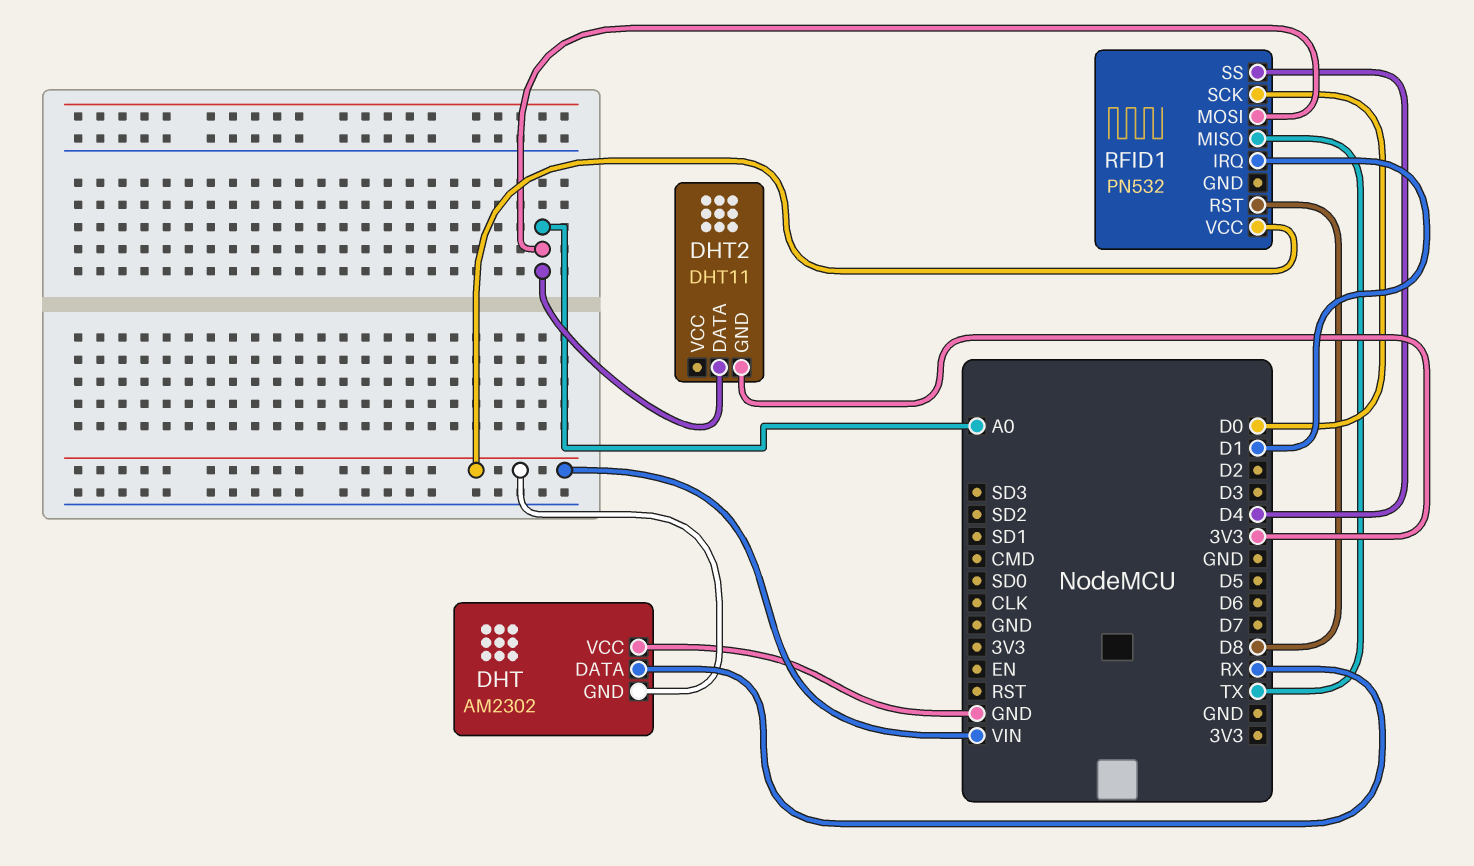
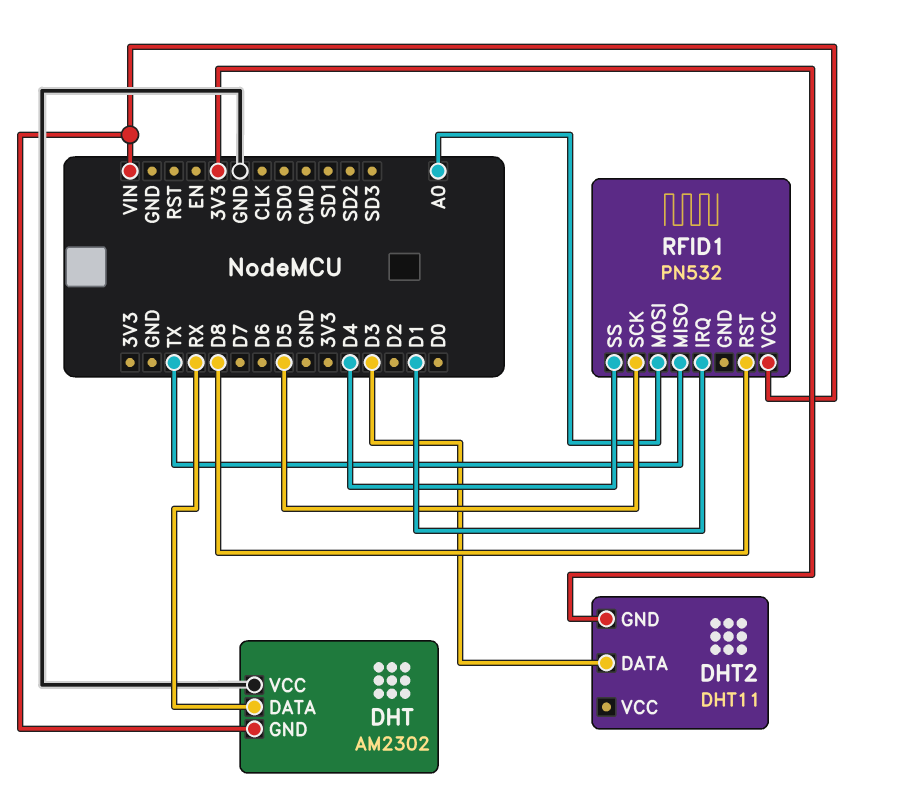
DHT2 pin DATA: A0 -> D3
RFID1 pin SCK: D0 -> D5

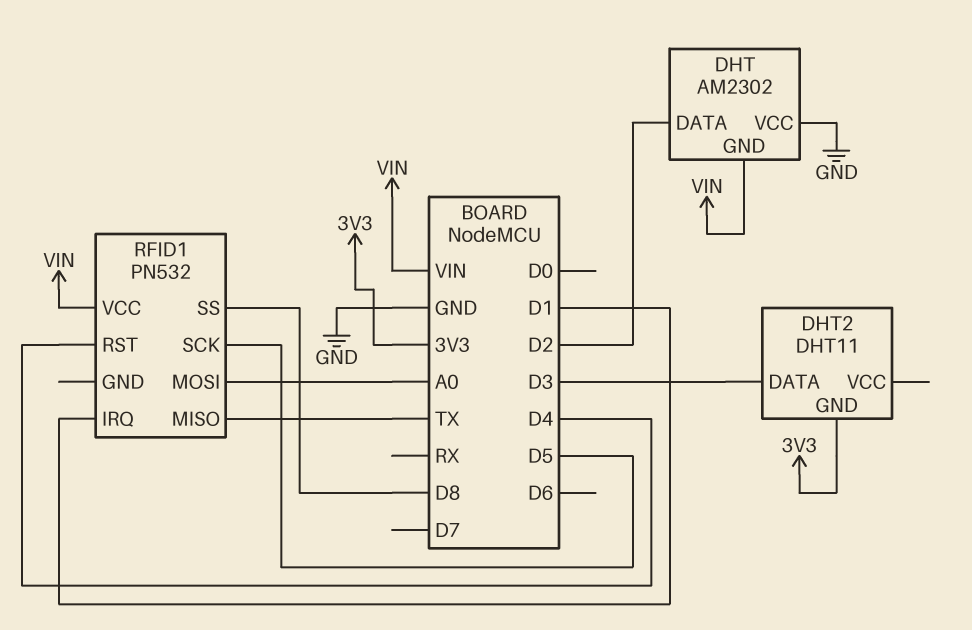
DHT pin DATA: RX -> D2
RFID1 pin RST: D8 -> D4
RFID1 pin SS: D4 -> D8

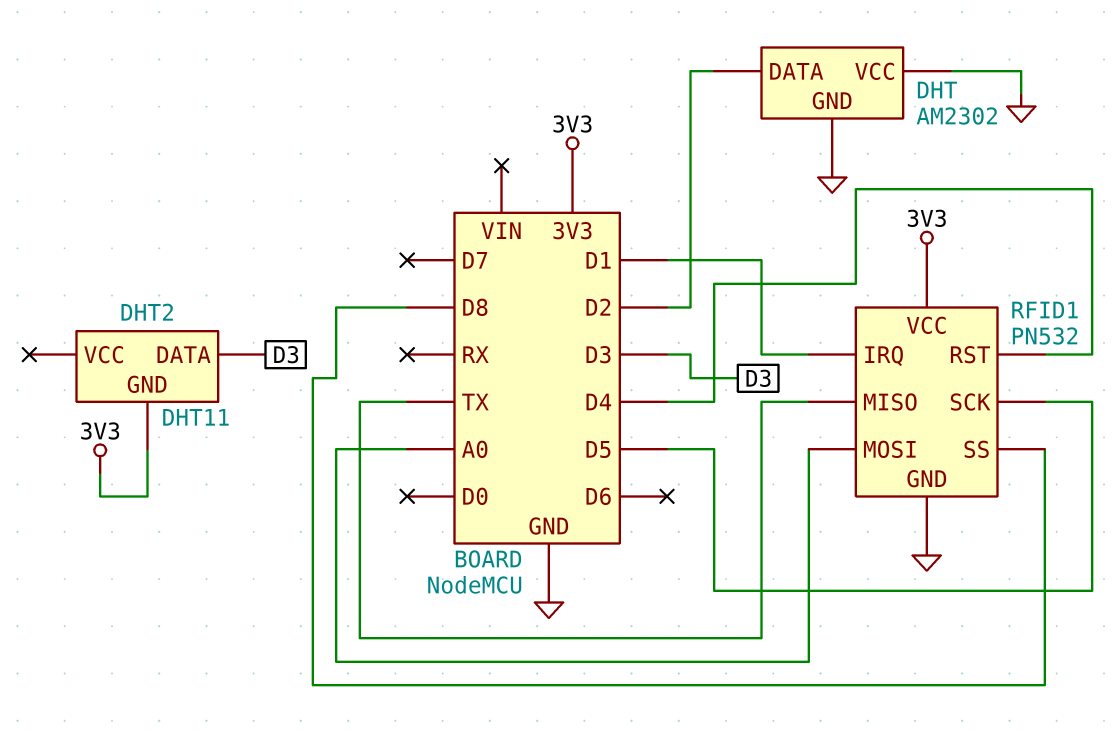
DHT pin GND: VIN -> GND
RFID1 pin GND: none -> GND
RFID1 pin VCC: VIN -> 3V3

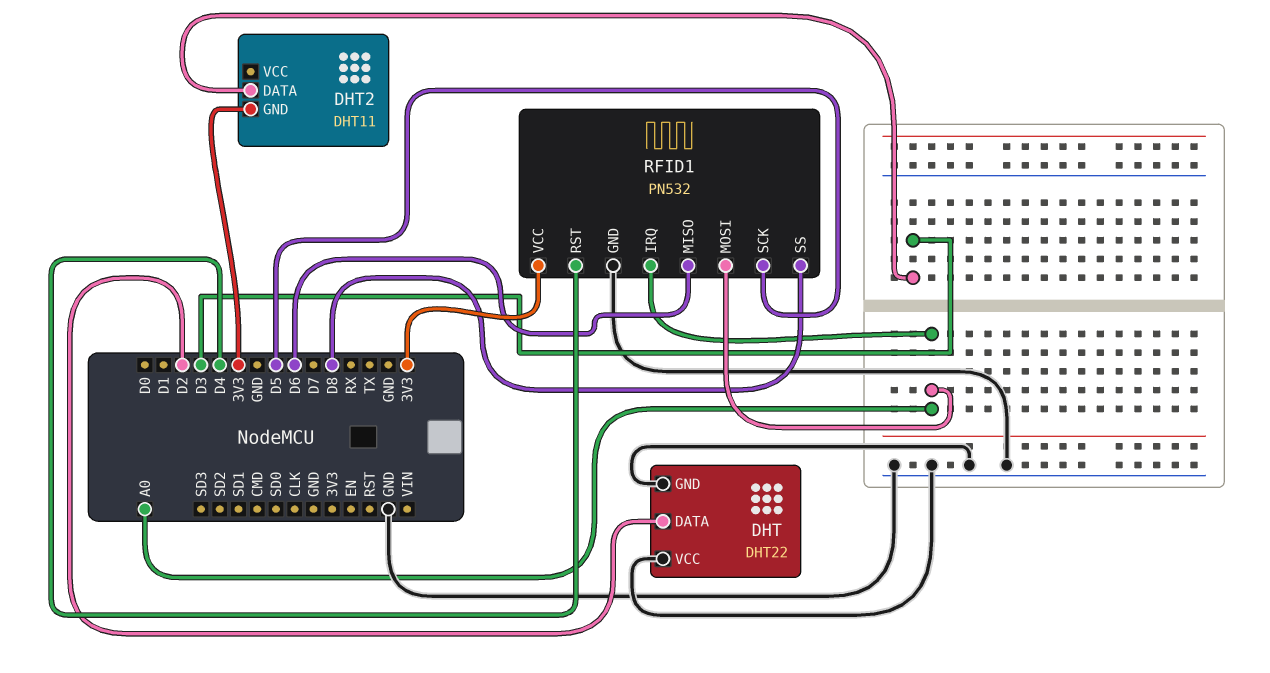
DHT: AM2302 -> DHT22
RFID1 pin IRQ: D1 -> A0
RFID1 pin MISO: TX -> D6

